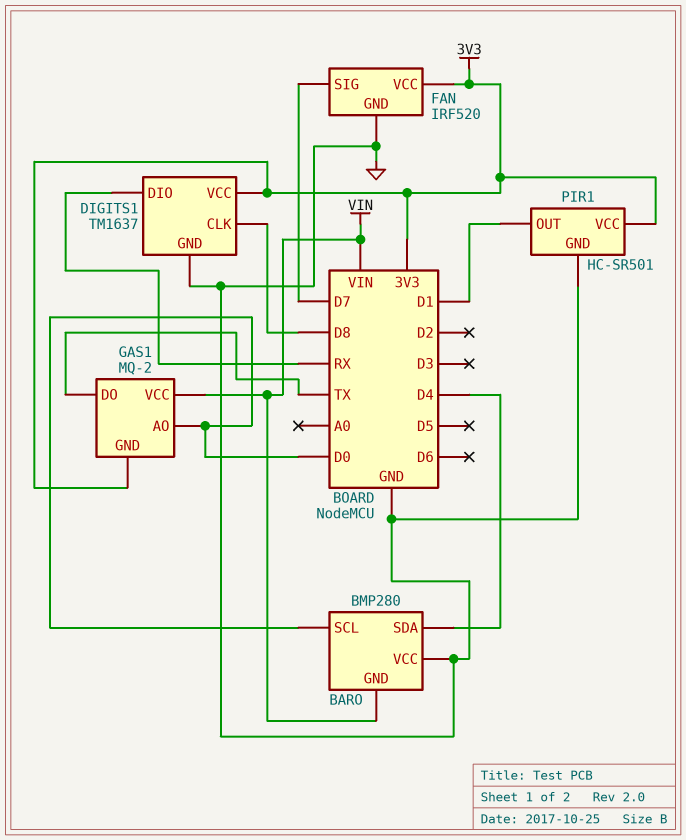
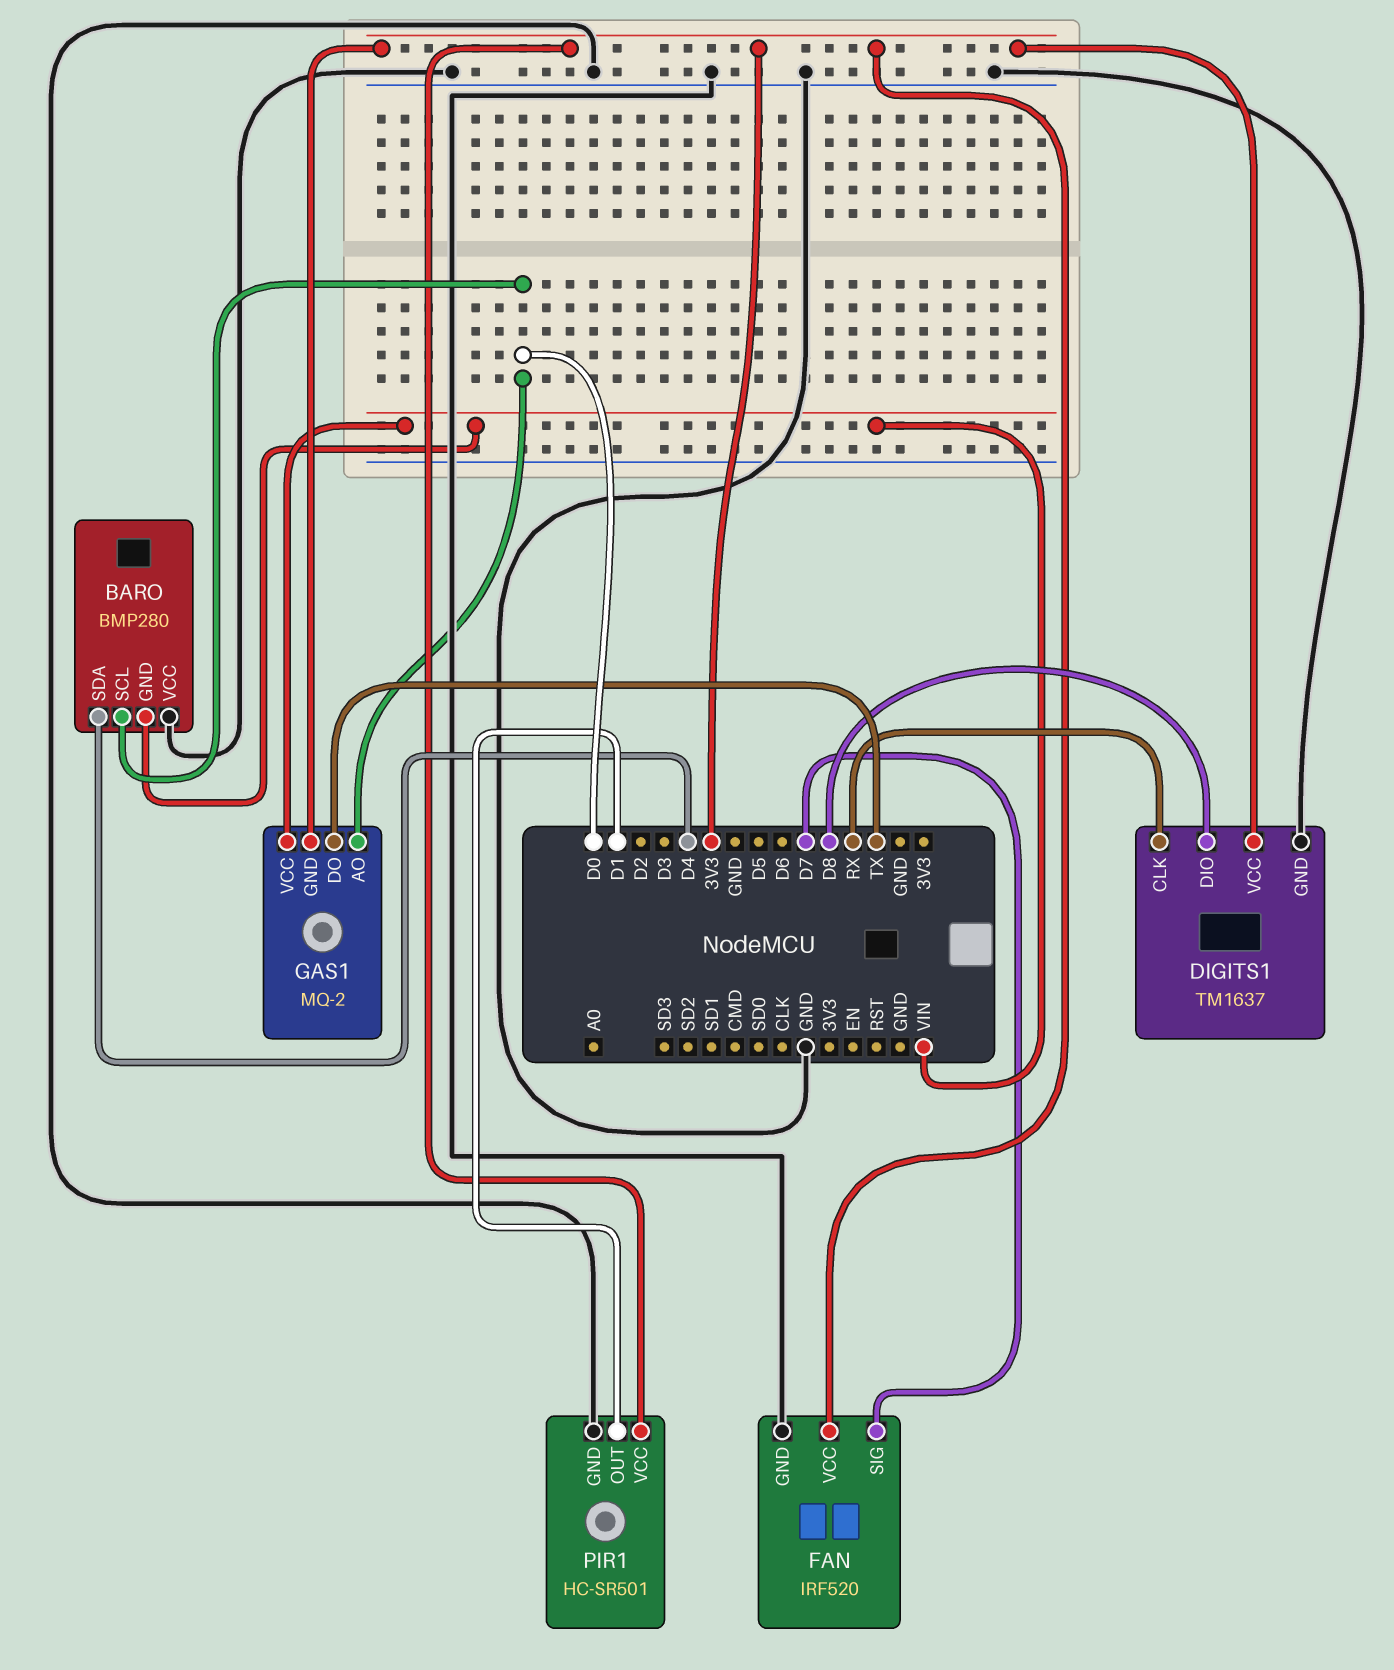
DIGITS1 pin CLK: D8 -> RX
DIGITS1 pin DIO: RX -> D8

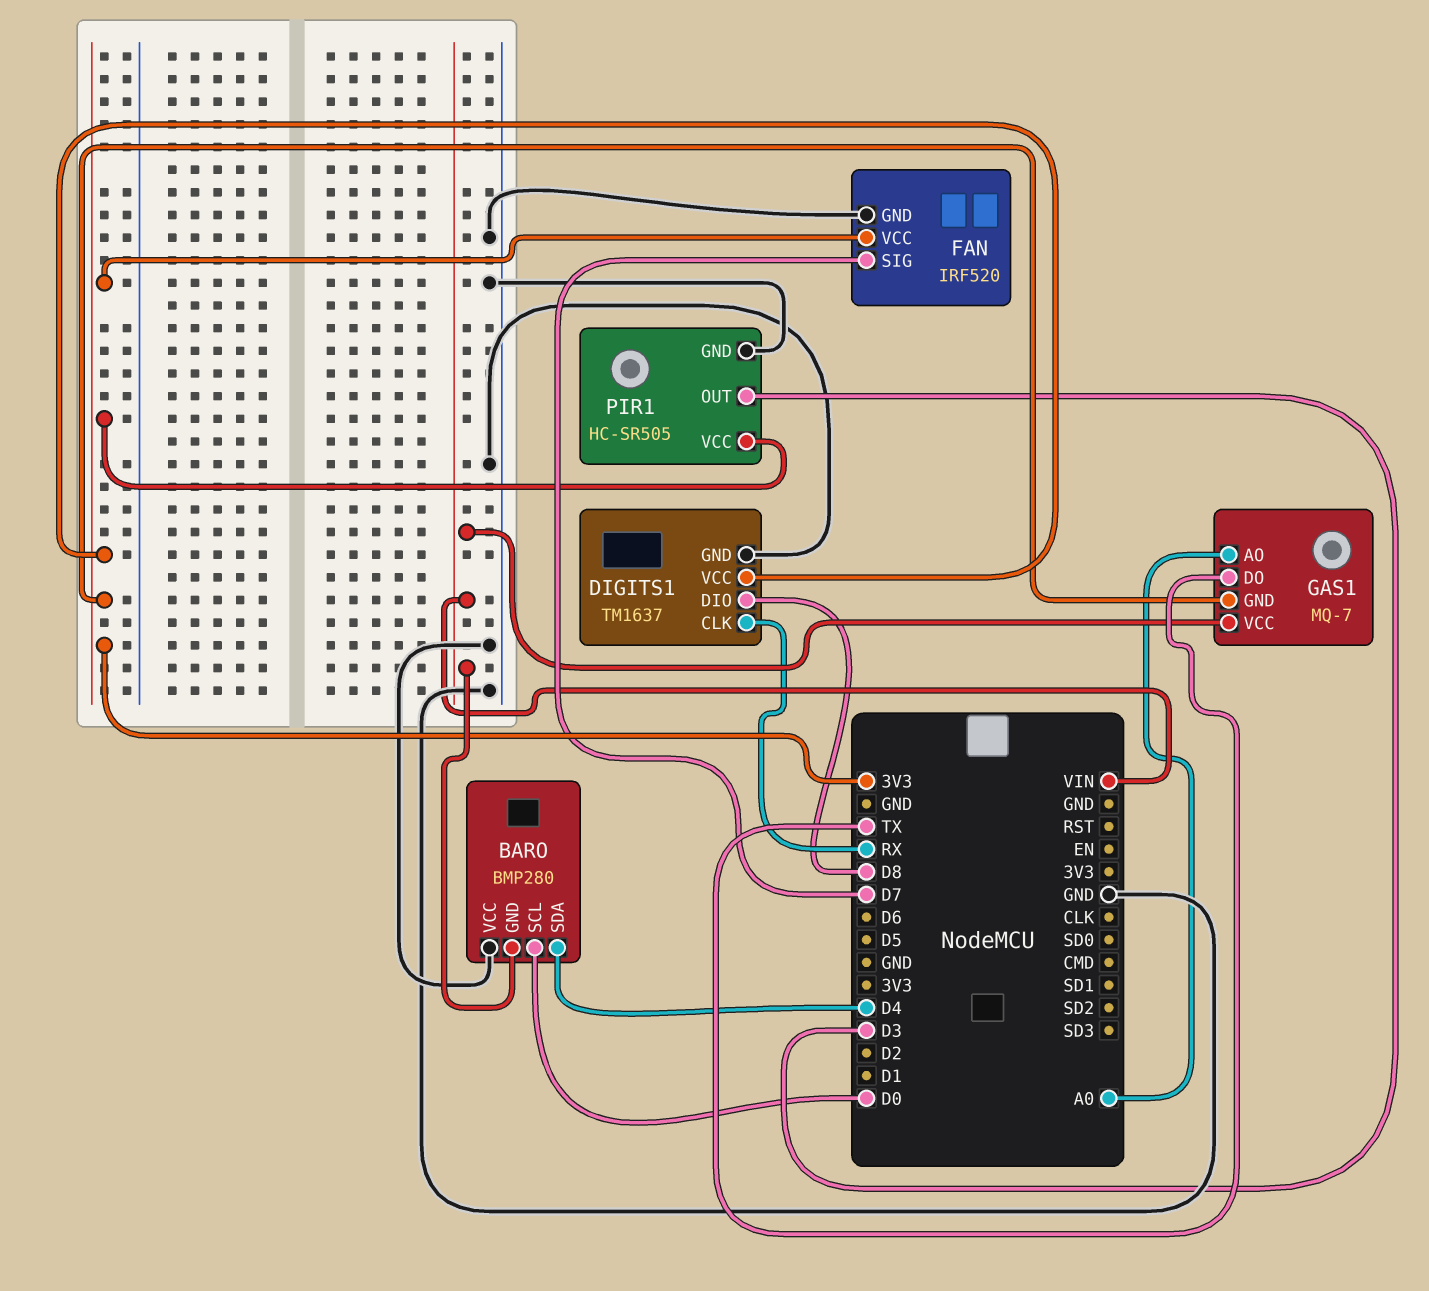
GAS1: MQ-2 -> MQ-7
GAS1 pin AO: D0 -> A0
PIR1: HC-SR501 -> HC-SR505
PIR1 pin OUT: D1 -> D3

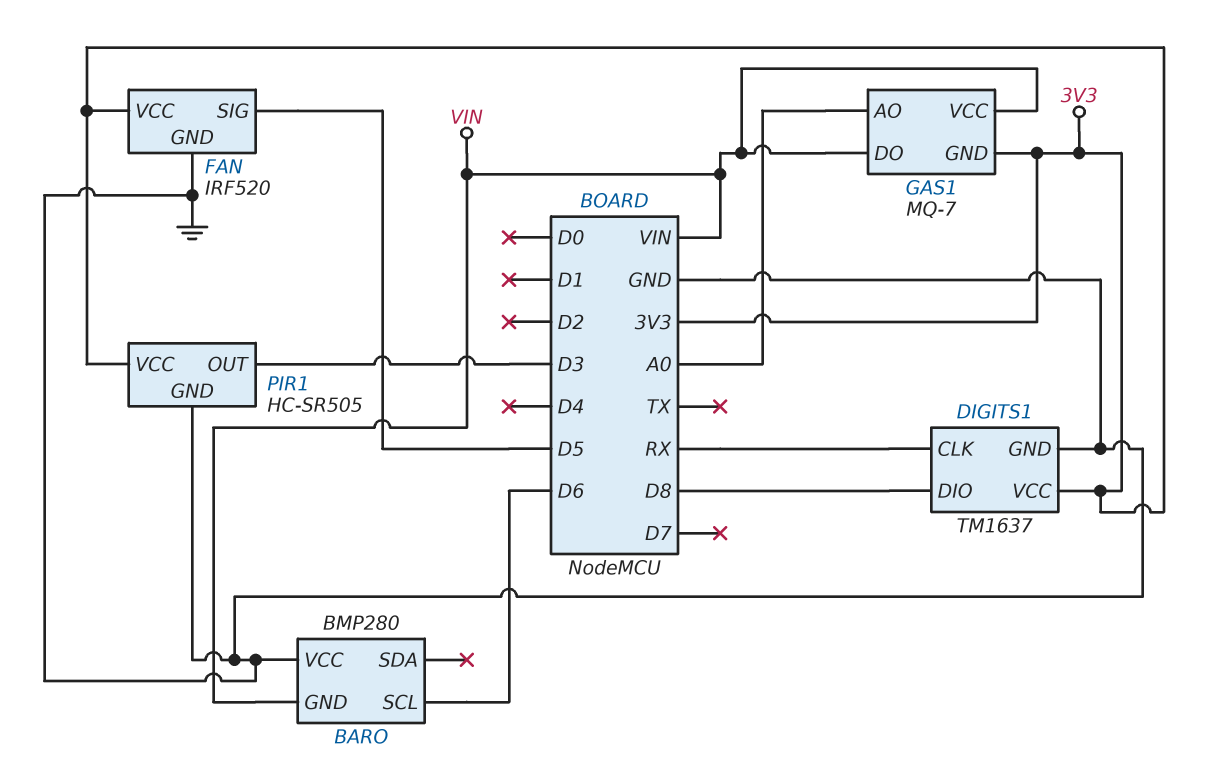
BARO pin SCL: D0 -> D6
BARO pin SDA: D4 -> none
FAN pin SIG: D7 -> D5
GAS1 pin DO: TX -> VIN

